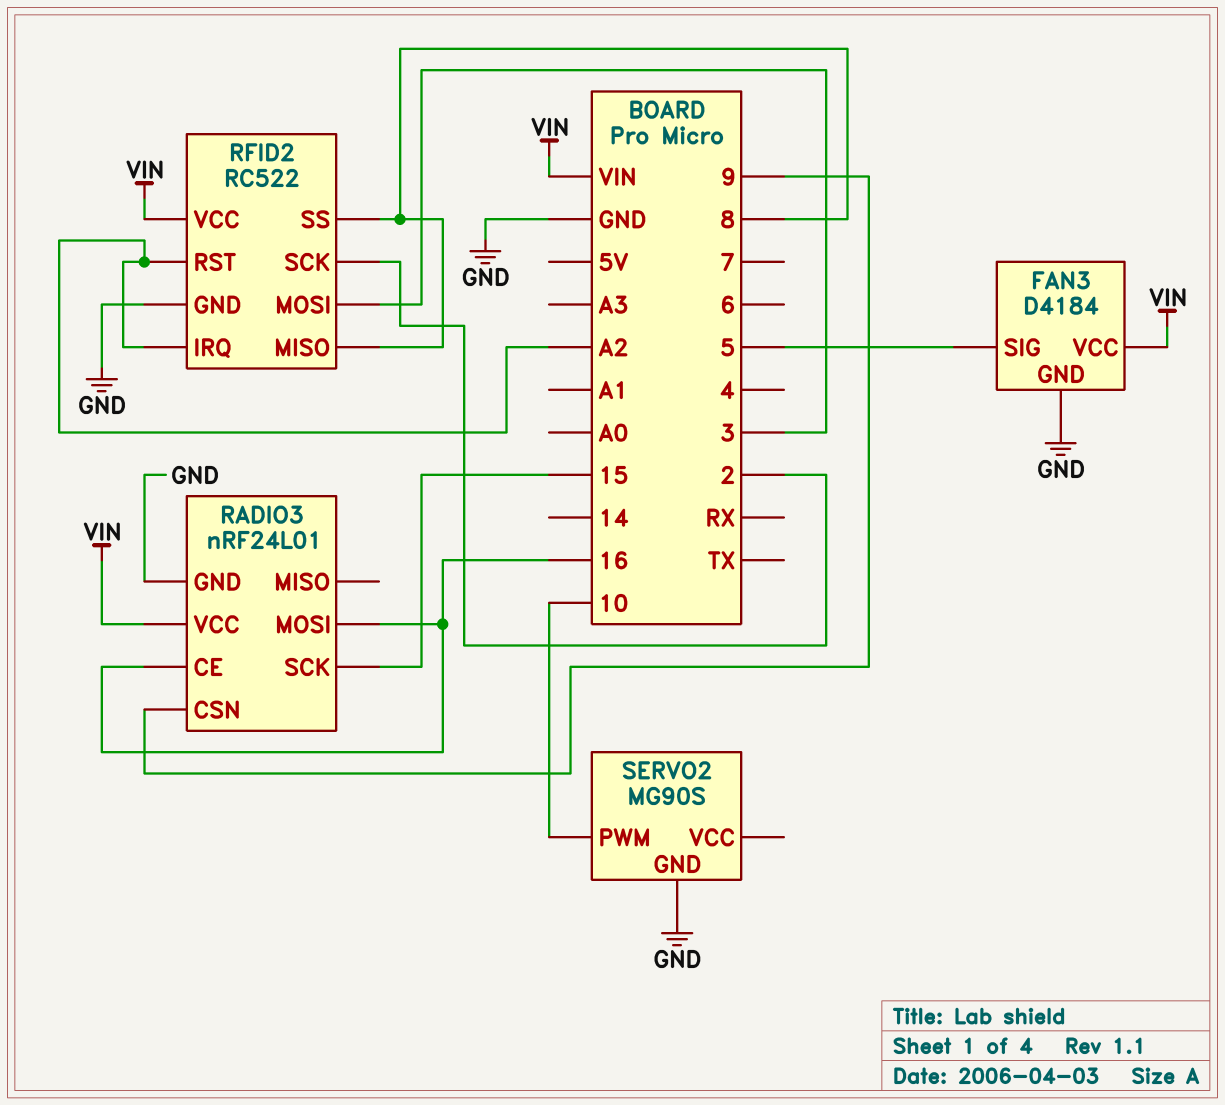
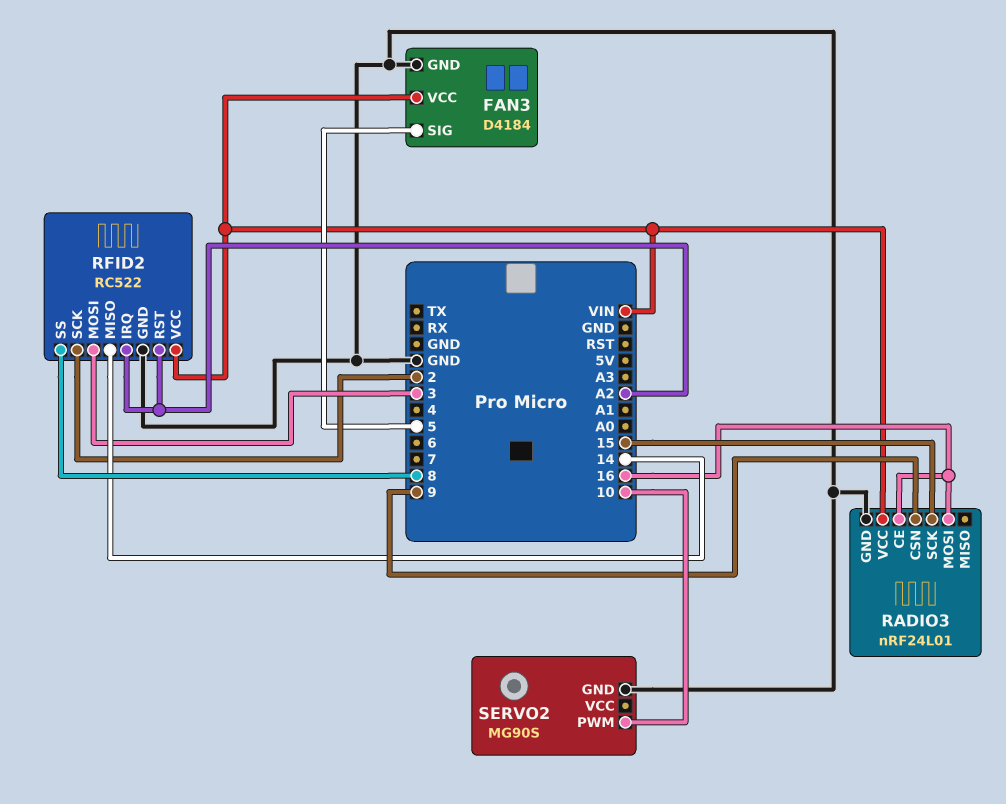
RFID2 pin MISO: 8 -> 14

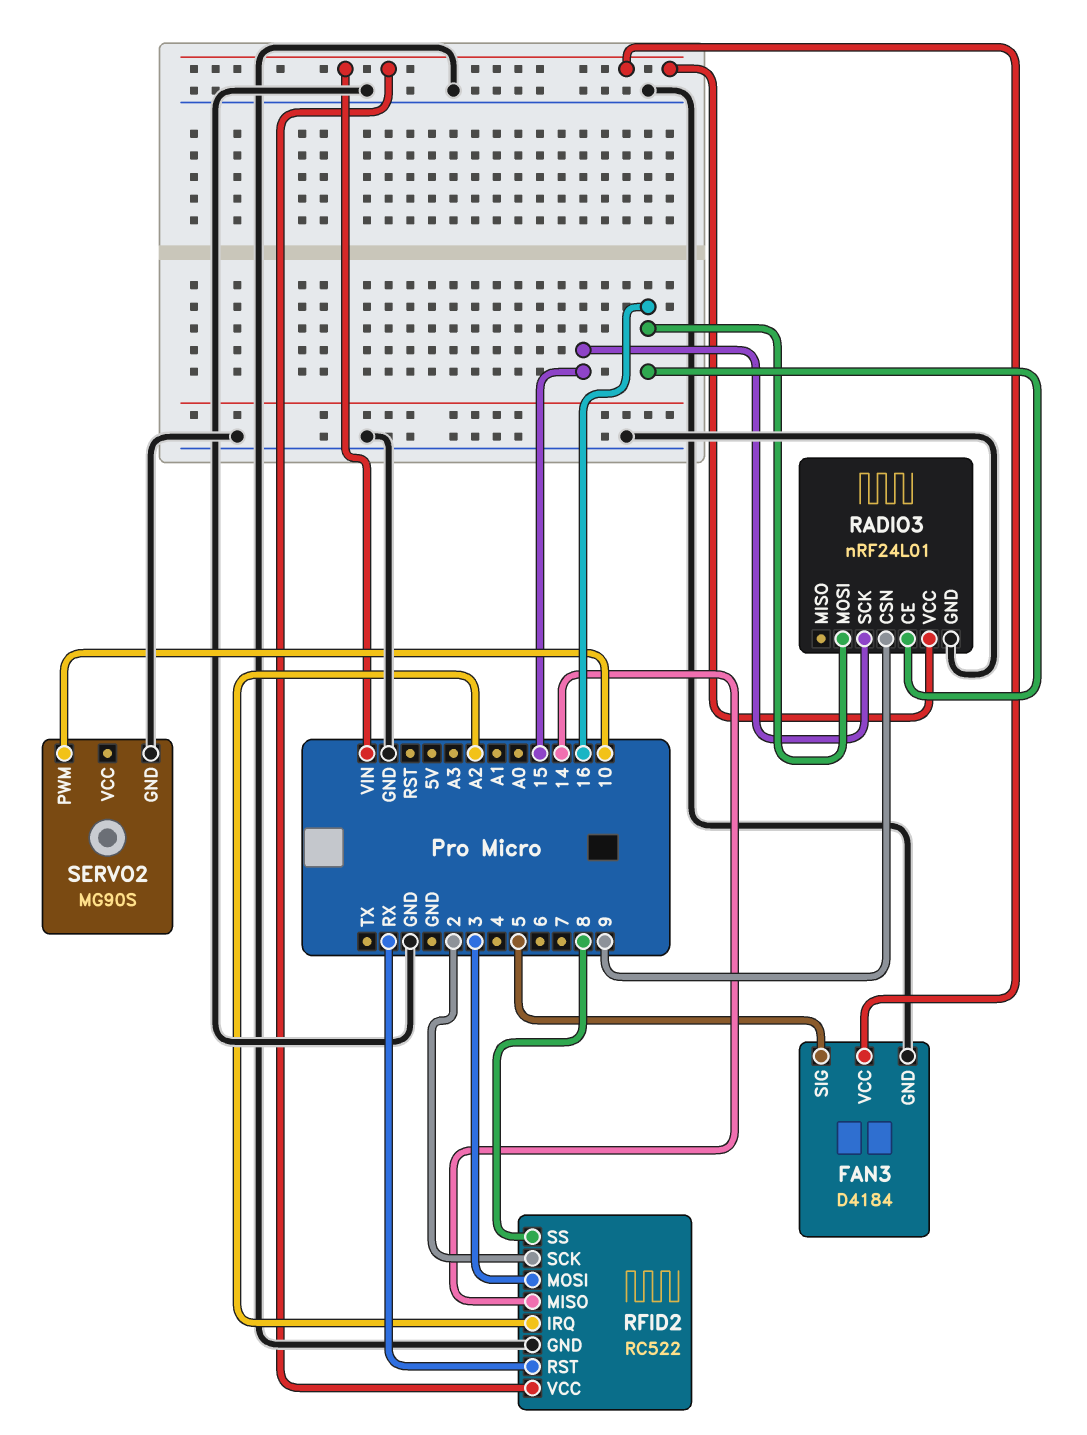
RFID2 pin RST: A2 -> RX

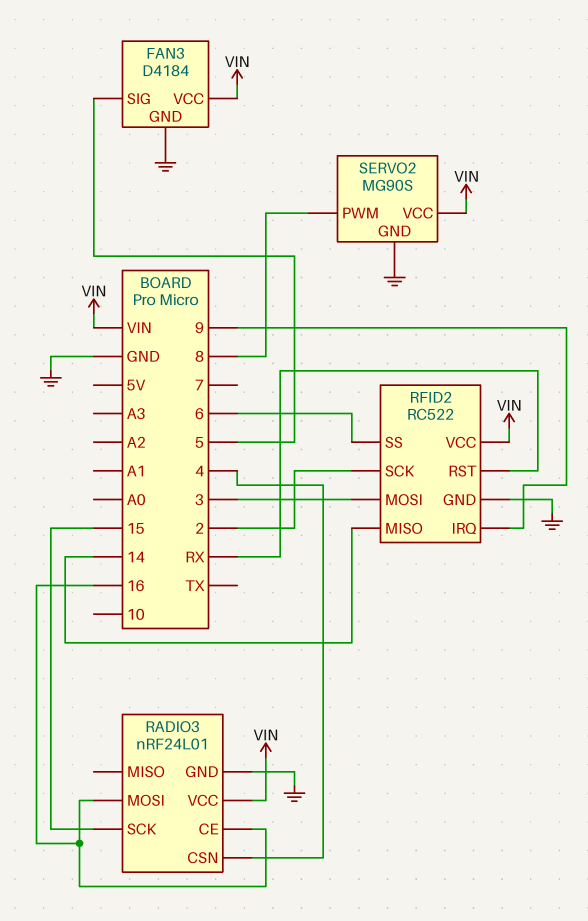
RADIO3 pin CSN: 9 -> 4
RFID2 pin IRQ: A2 -> 9
RFID2 pin SS: 8 -> 6
SERVO2 pin PWM: 10 -> 8
SERVO2 pin VCC: none -> VIN

